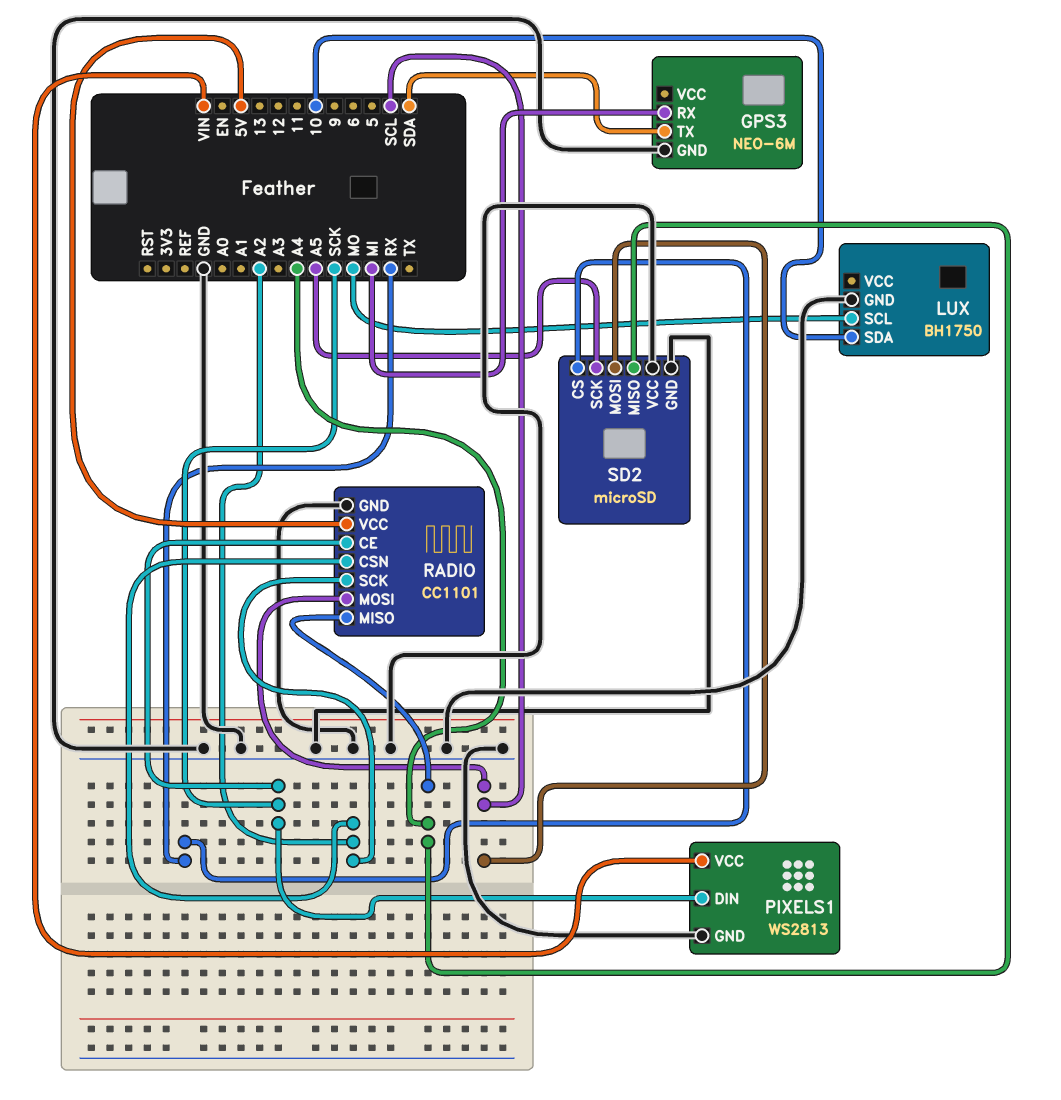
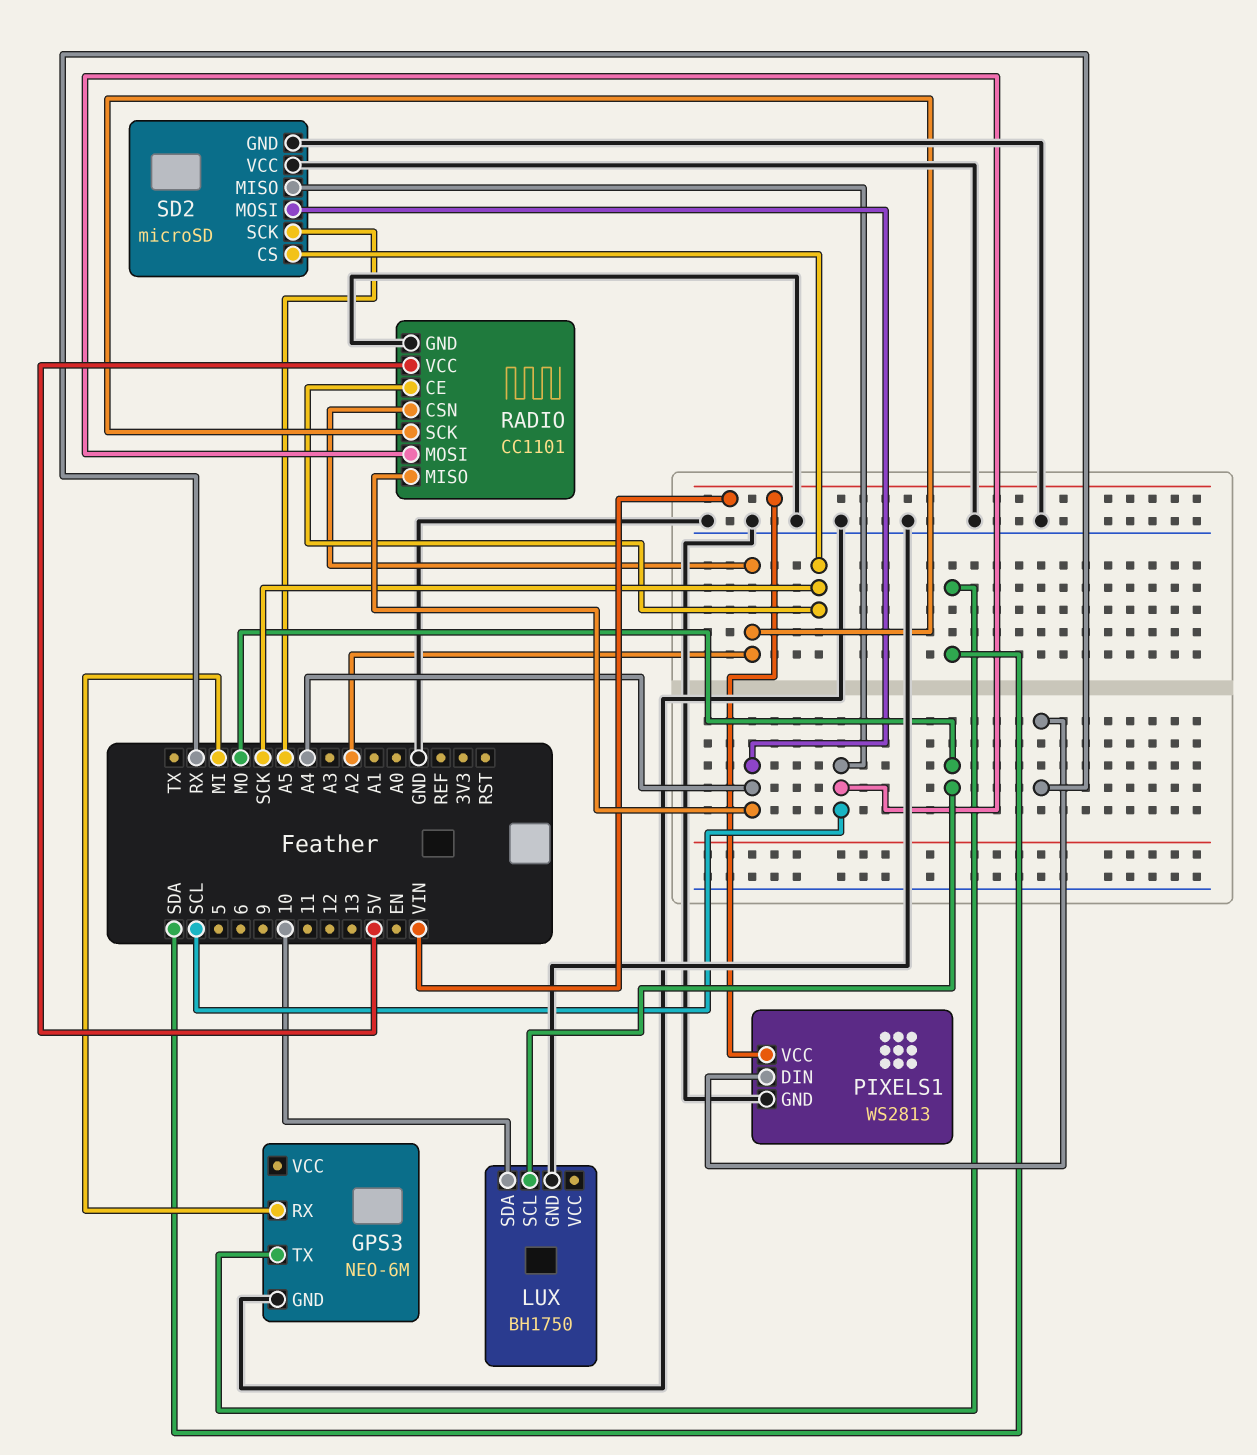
PIXELS1 pin DIN: SCK -> RX
SD2 pin CS: RX -> SCK
SD2 pin MISO: A4 -> SCL
SD2 pin MOSI: SCL -> A4

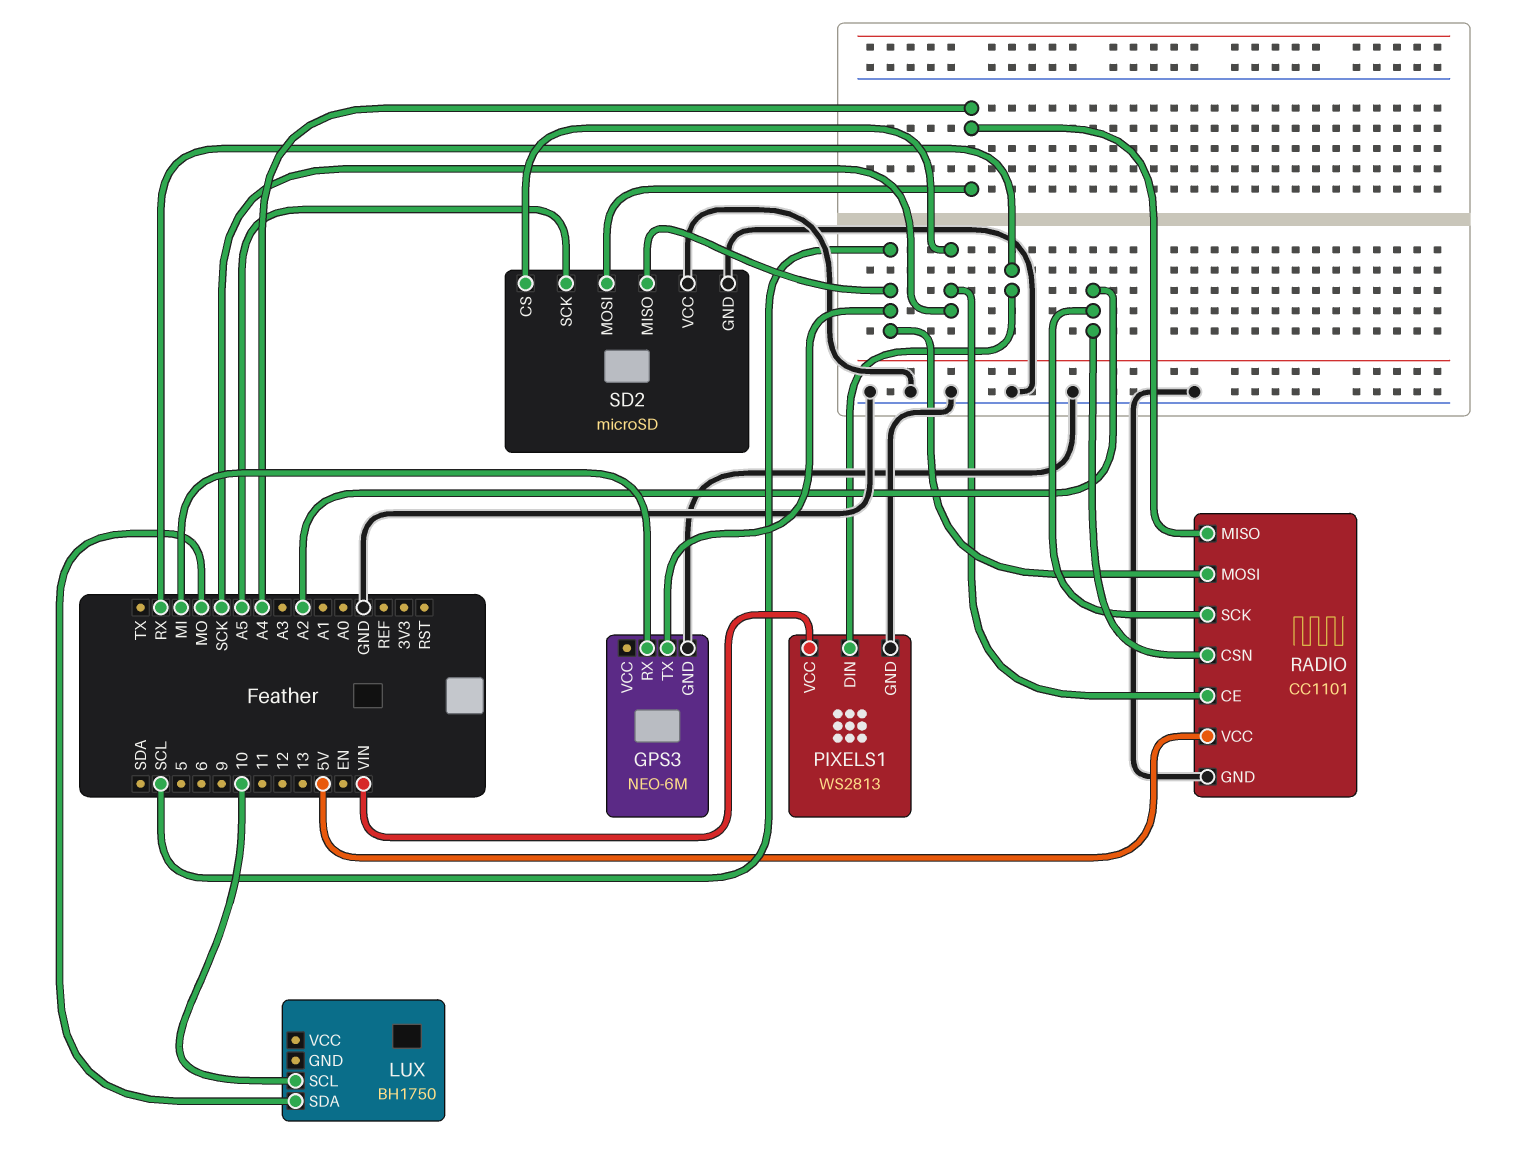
GPS3 pin TX: SDA -> SCL
LUX pin GND: GND -> none
LUX pin SCL: MO -> 10
LUX pin SDA: 10 -> MO

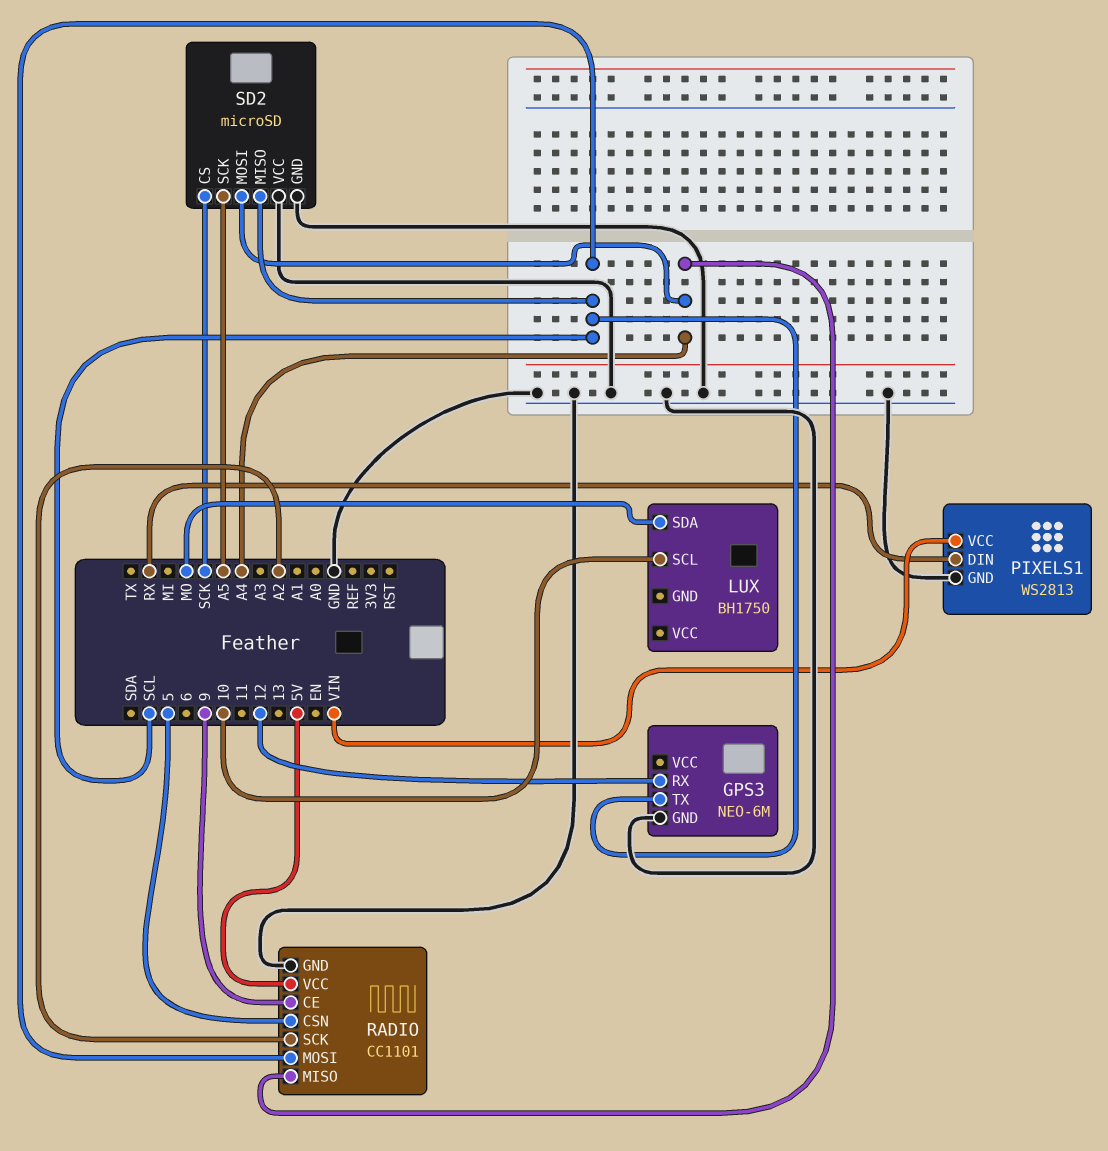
GPS3 pin RX: MI -> 12
RADIO pin CE: SCK -> 9
RADIO pin CSN: A2 -> 5

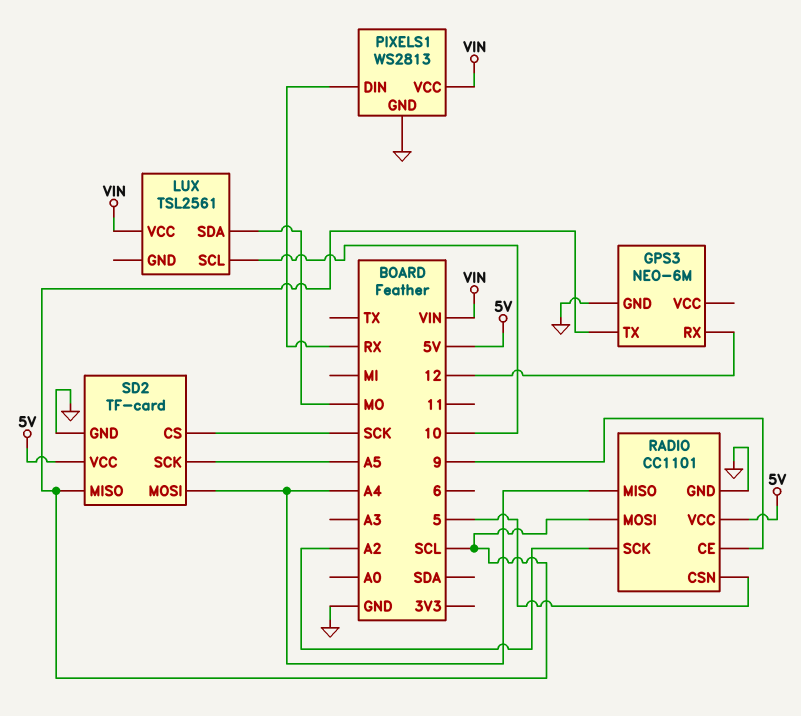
LUX: BH1750 -> TSL2561
LUX pin VCC: none -> VIN
SD2: microSD -> TF-card
SD2 pin VCC: GND -> 5V

